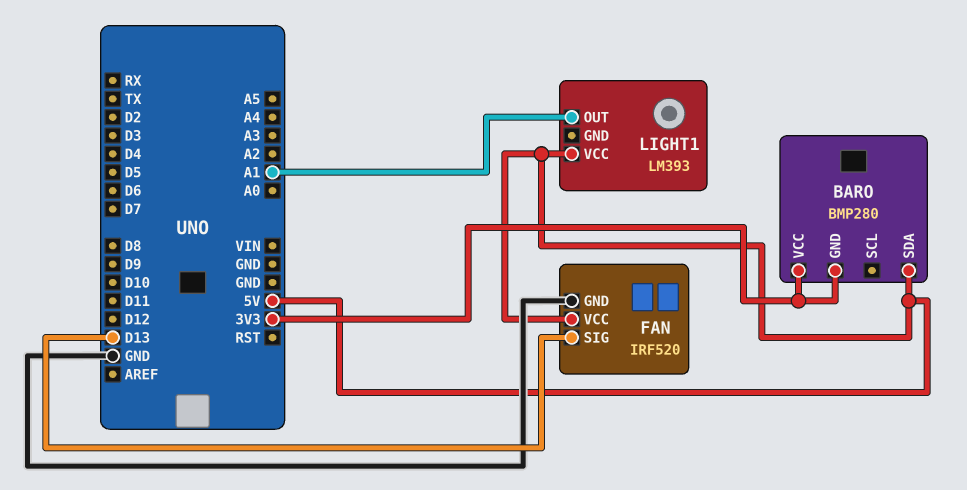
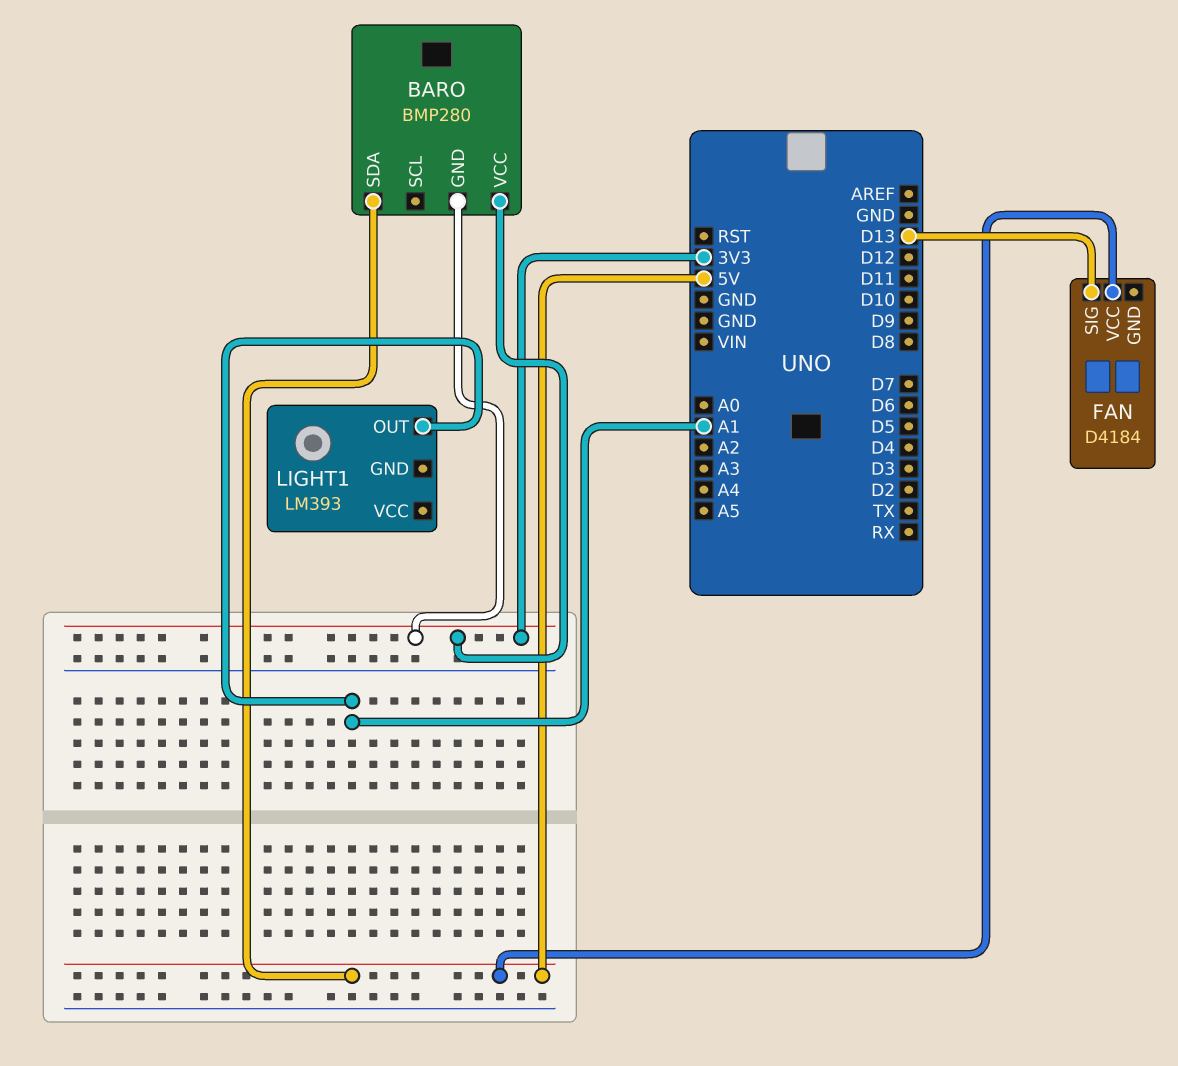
FAN: IRF520 -> D4184
FAN pin GND: GND -> none
LIGHT1 pin VCC: 5V -> none

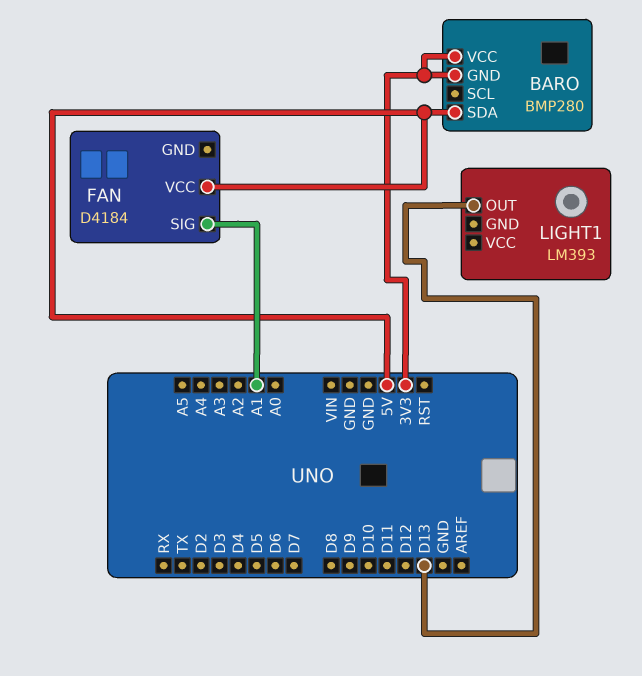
FAN pin SIG: D13 -> A1
LIGHT1 pin OUT: A1 -> D13

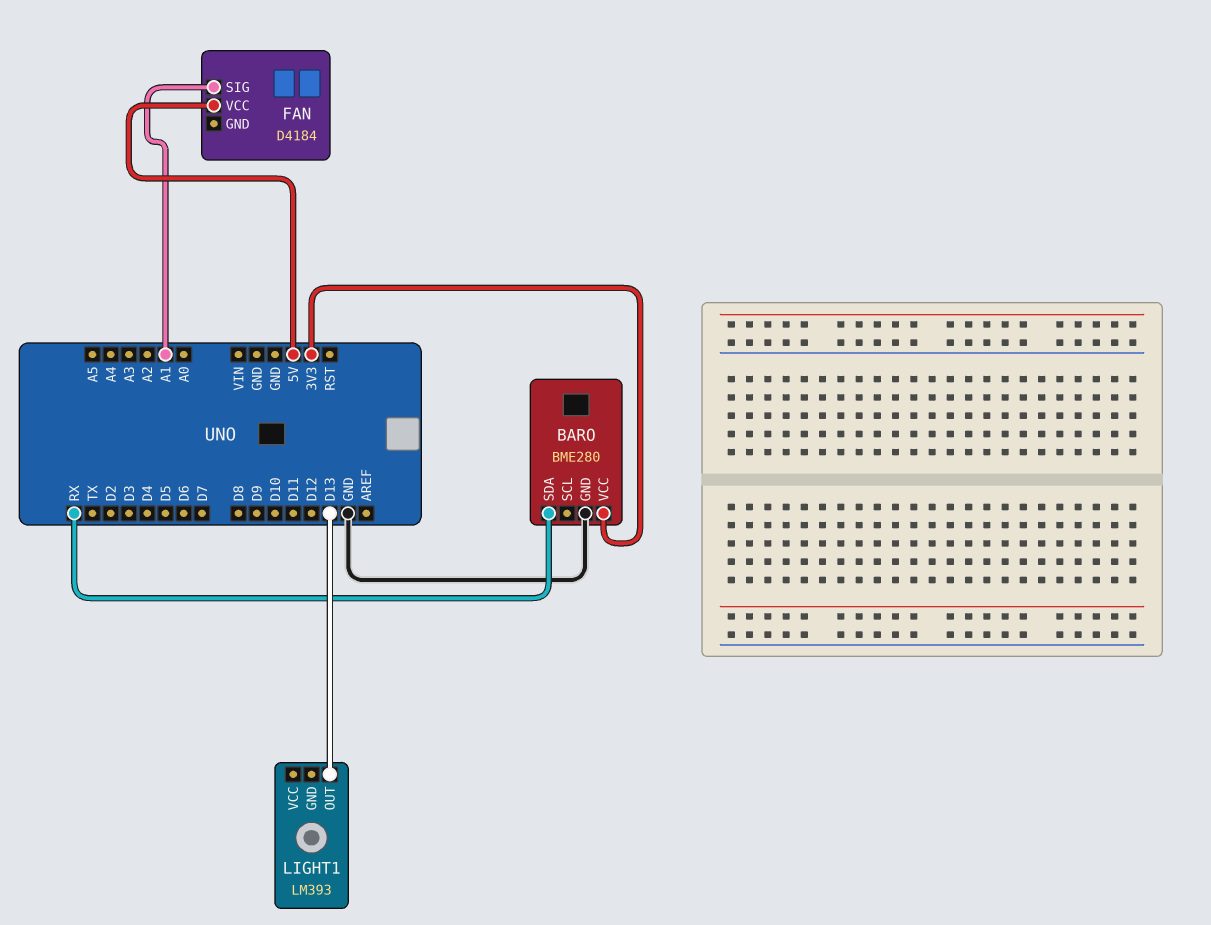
BARO: BMP280 -> BME280
BARO pin GND: 3V3 -> GND
BARO pin SDA: 5V -> RX

